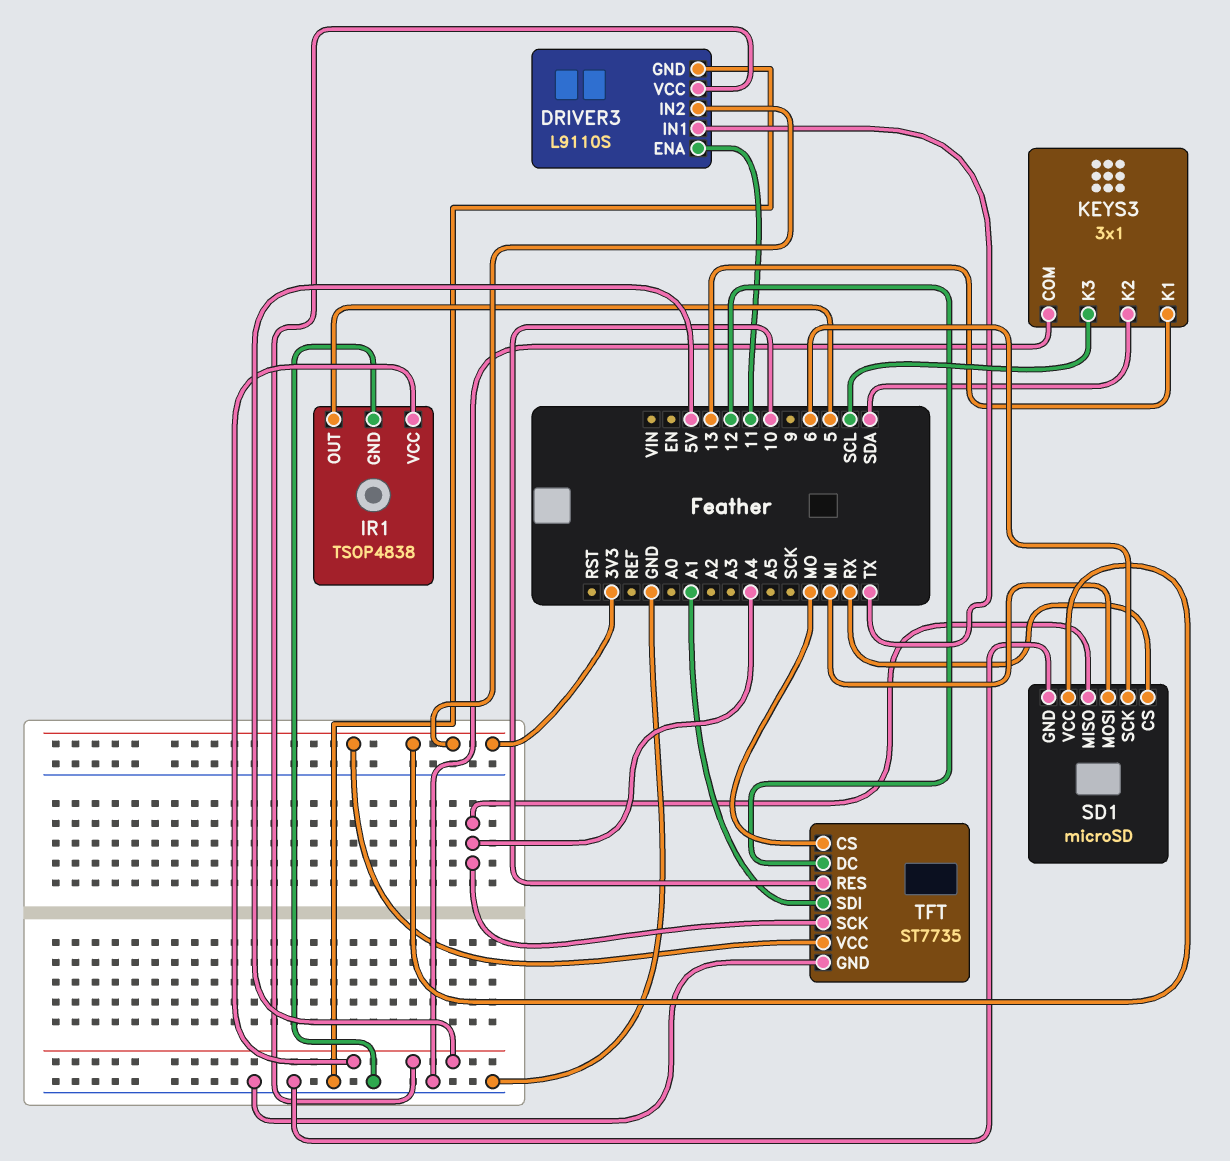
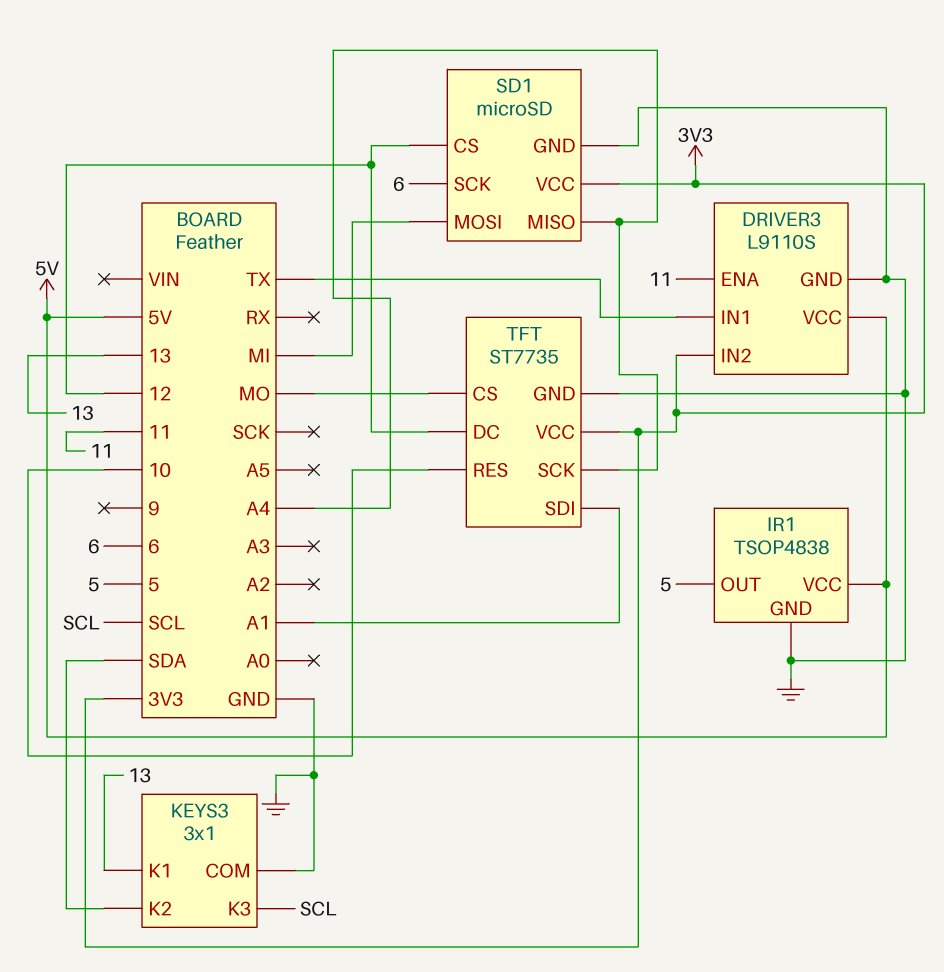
SD1 pin CS: RX -> 12

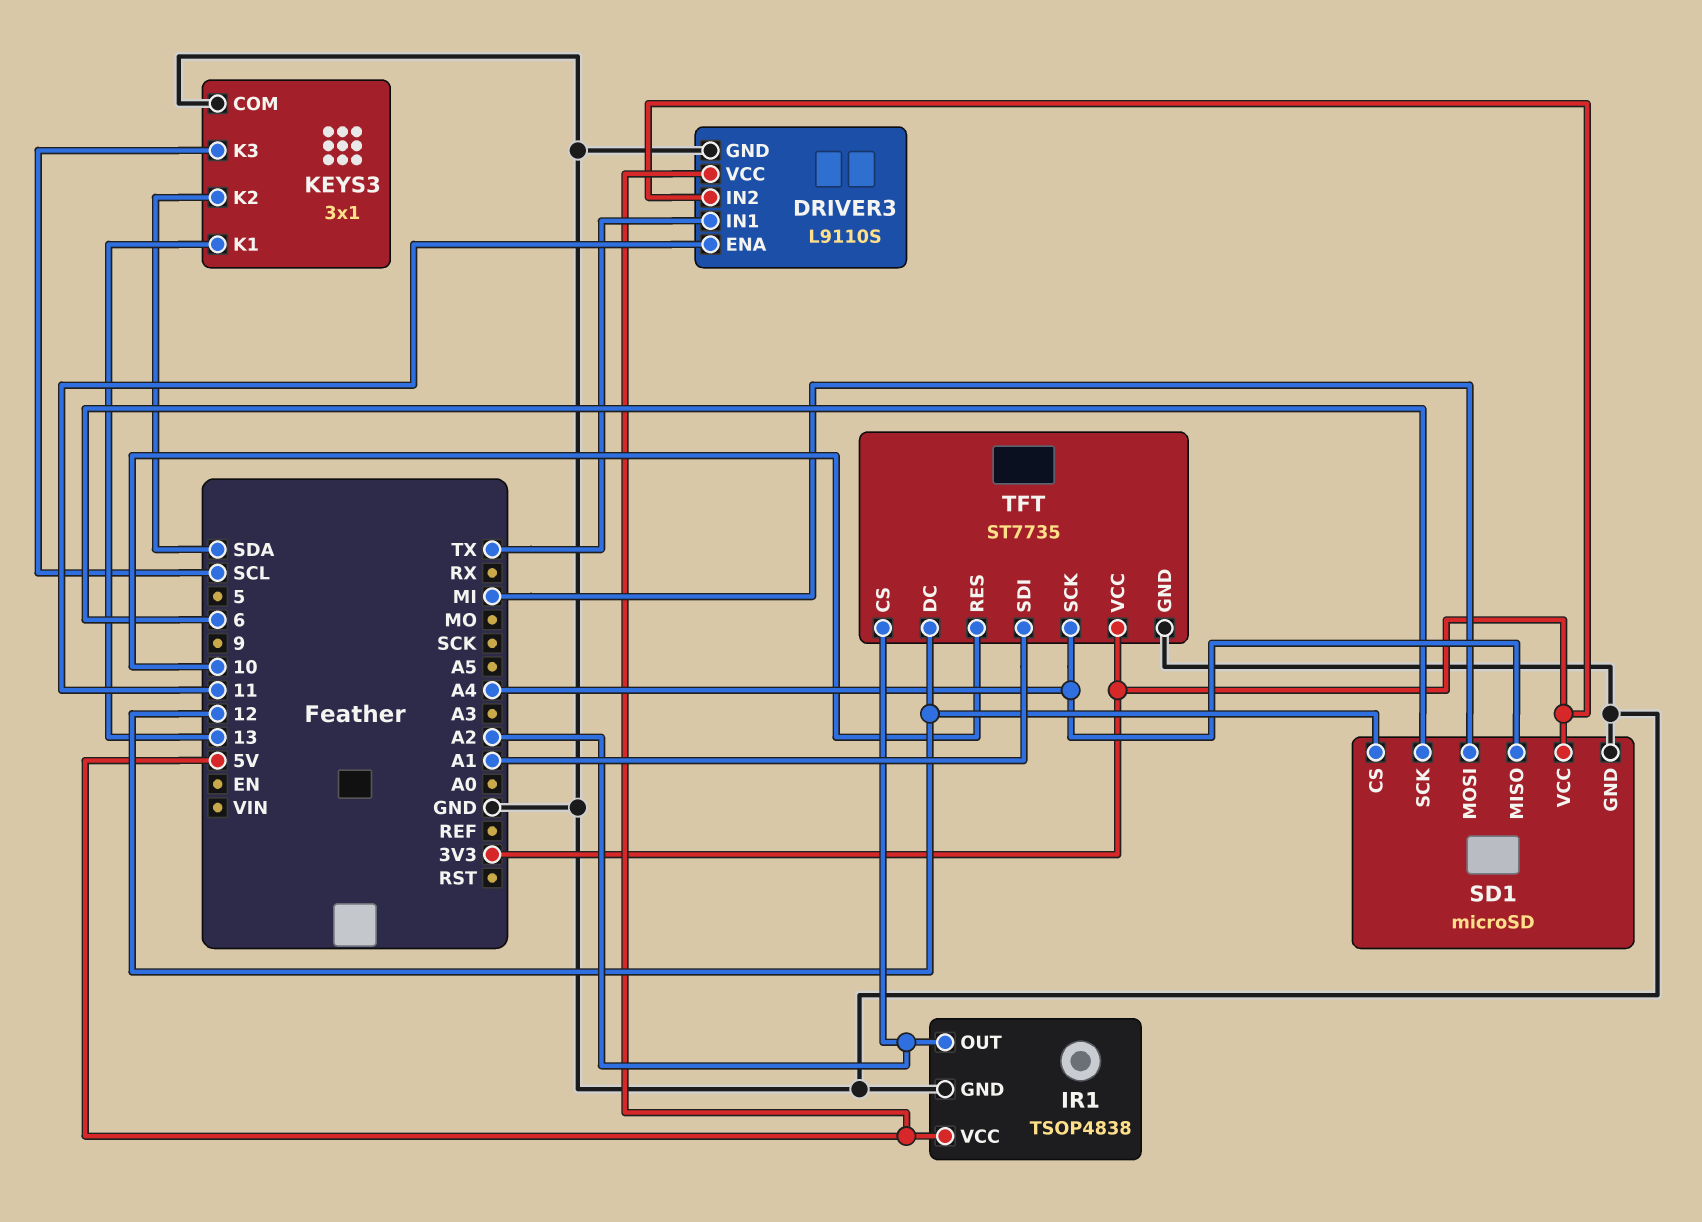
IR1 pin OUT: 5 -> A2
TFT pin CS: MO -> A2

